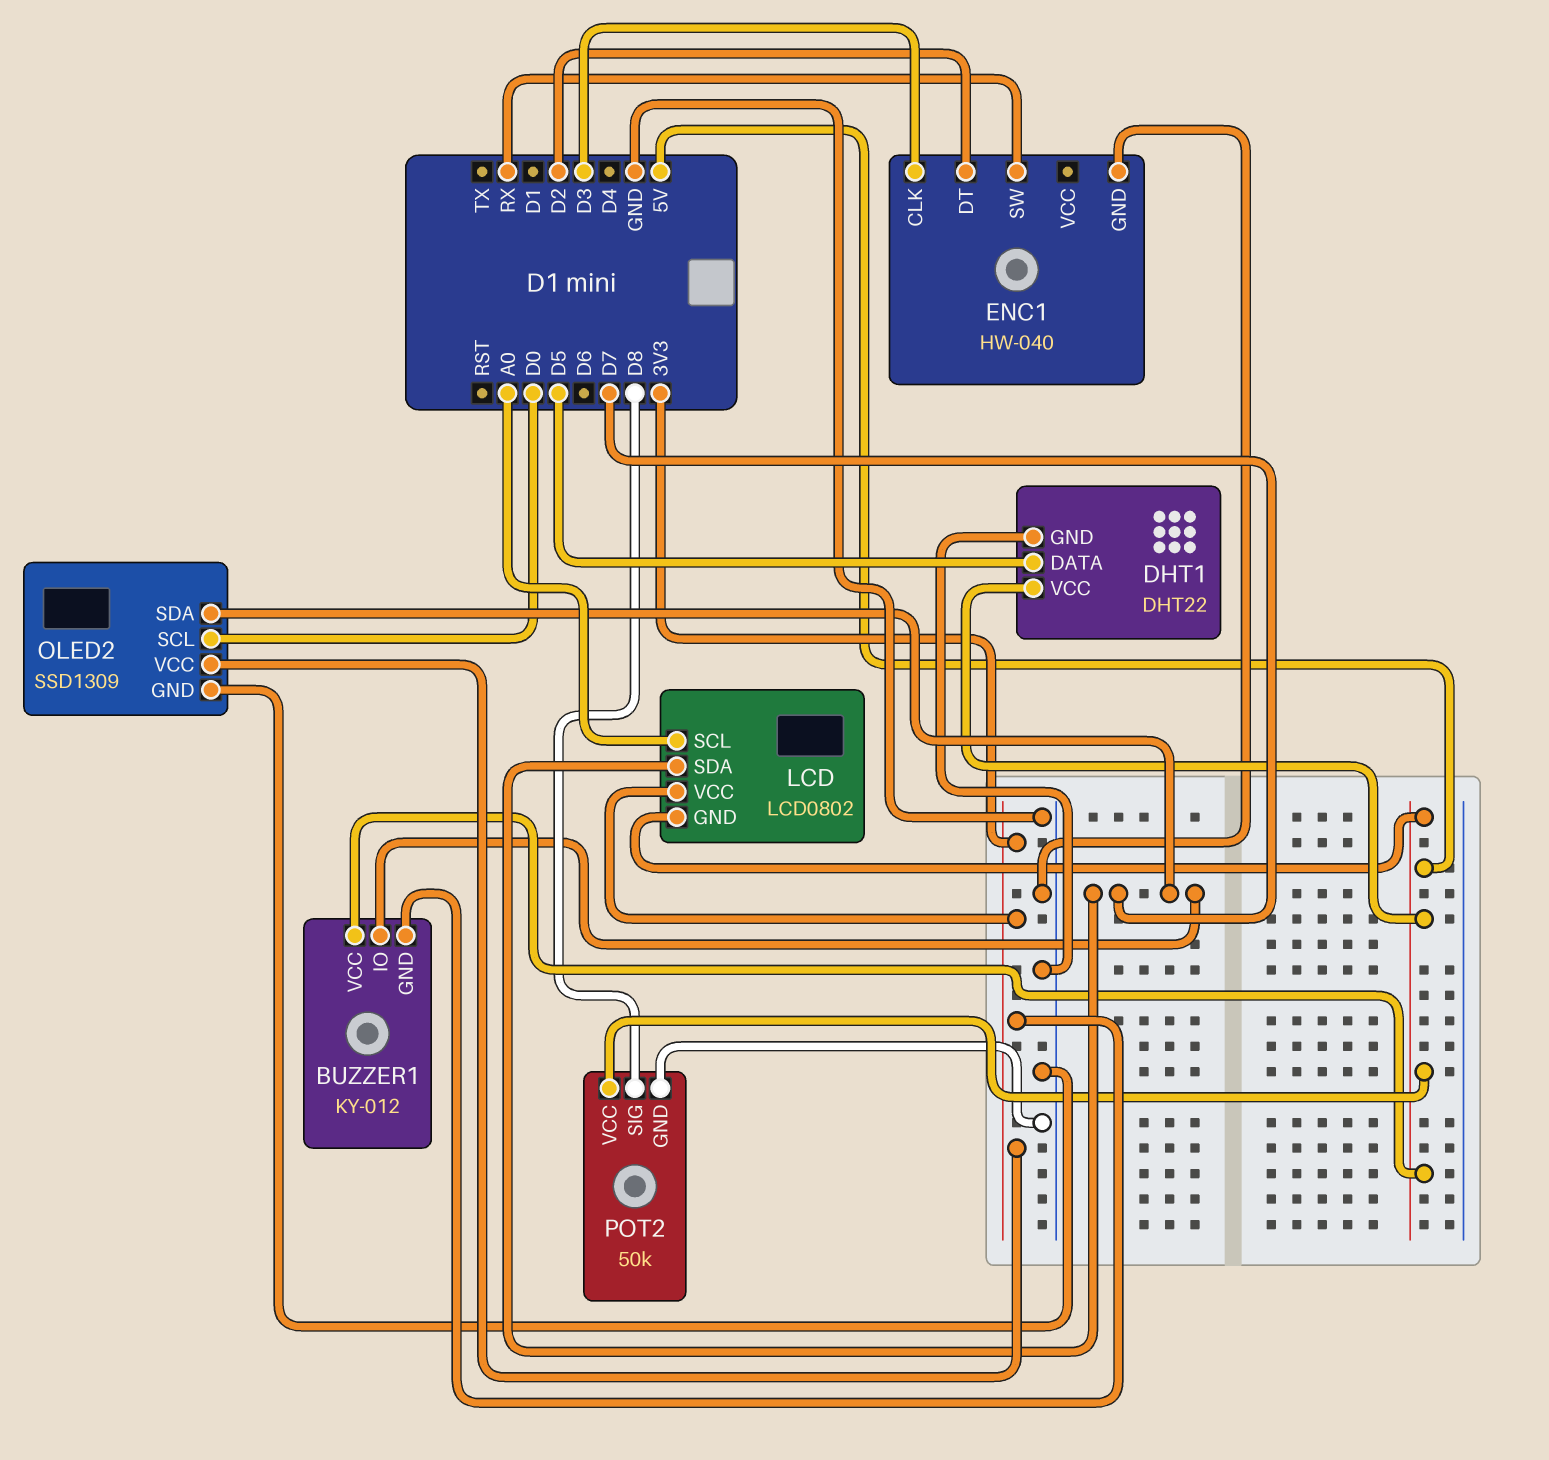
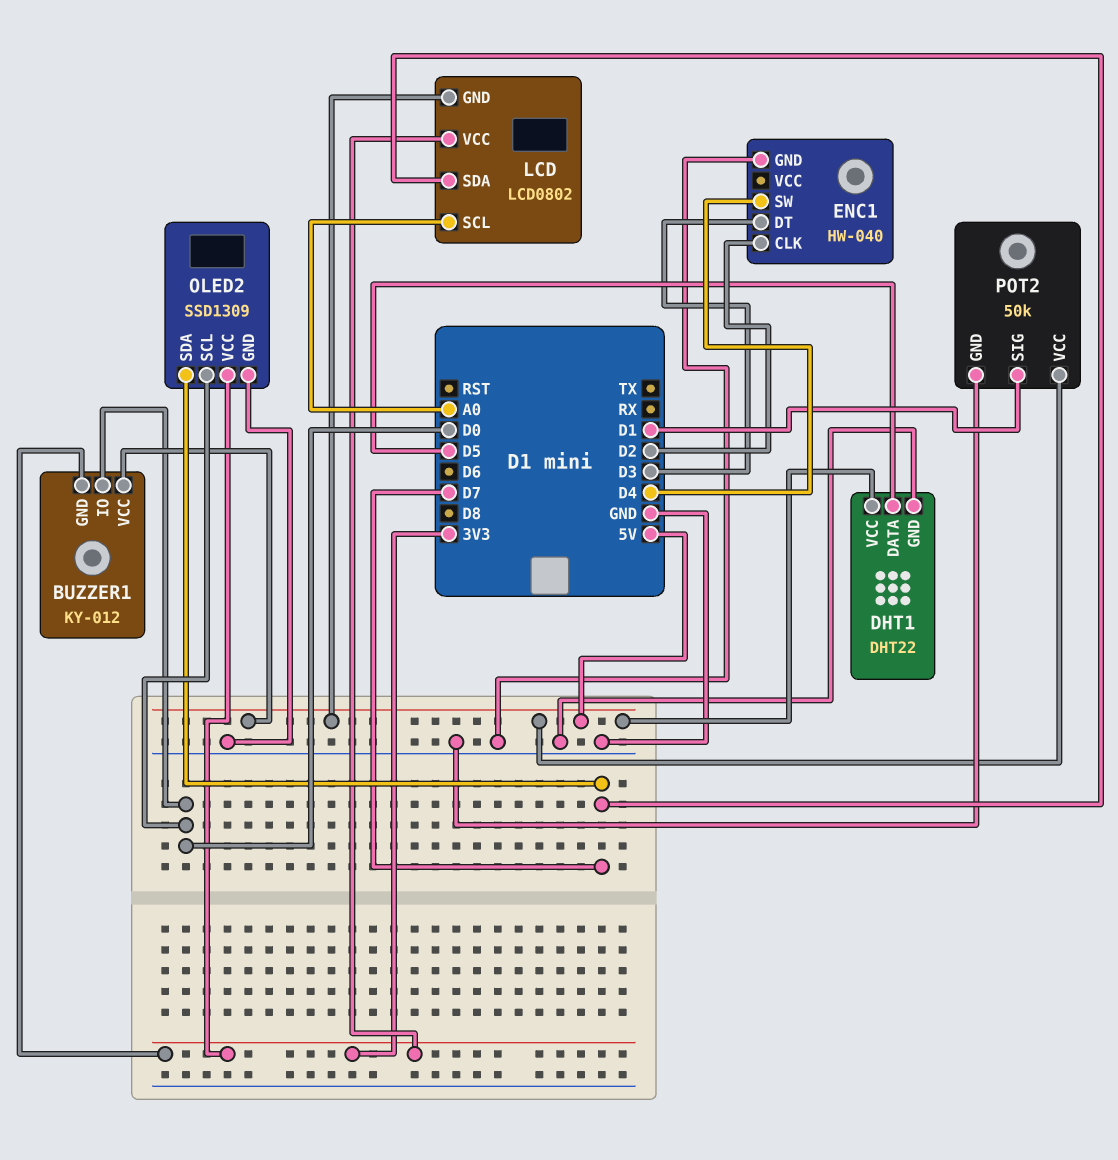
BUZZER1 pin IO: D7 -> D0
ENC1 pin CLK: D3 -> D2
ENC1 pin DT: D2 -> D3
ENC1 pin SW: RX -> D4
POT2 pin SIG: D8 -> D1

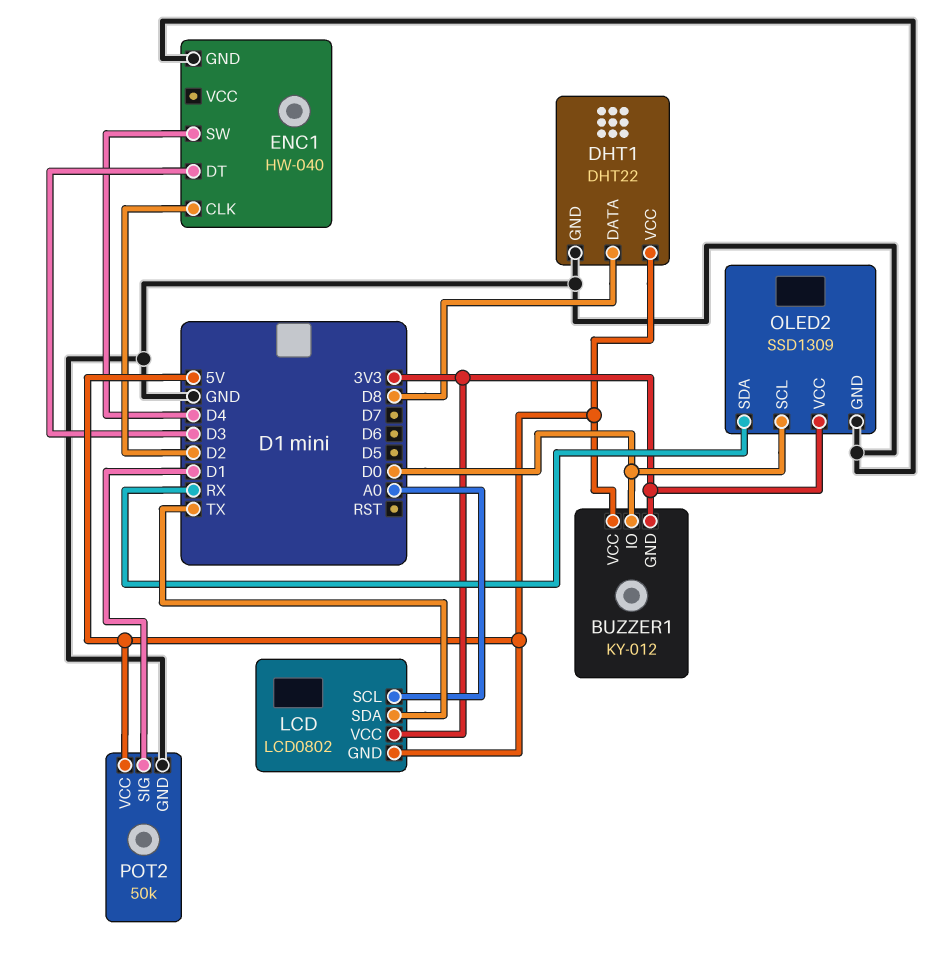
DHT1 pin DATA: D5 -> D8
LCD pin SDA: D7 -> TX
OLED2 pin SDA: D7 -> RX

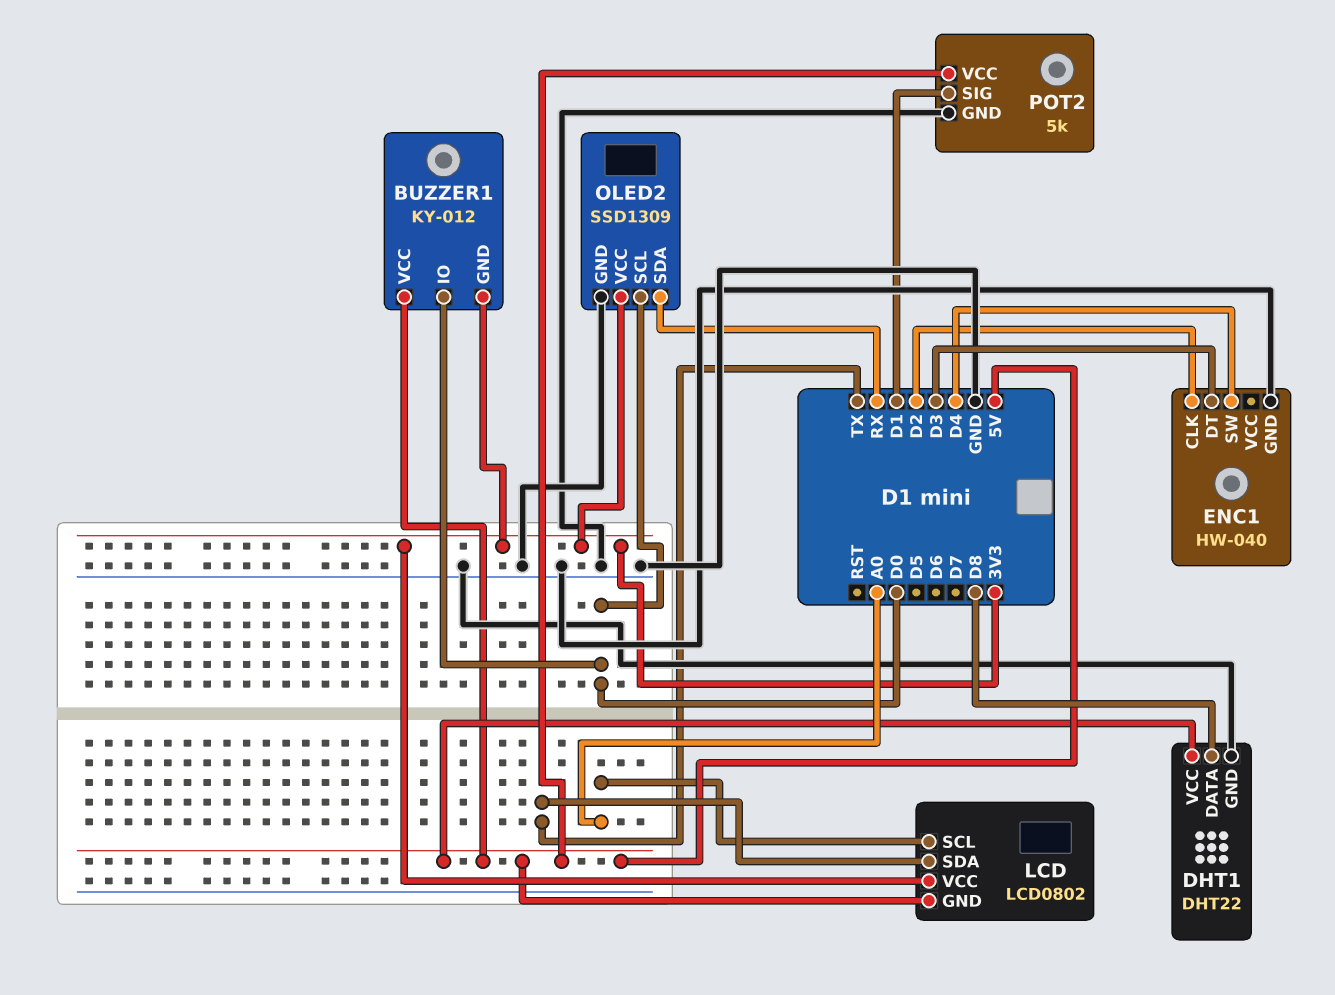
POT2: 50k -> 5k

